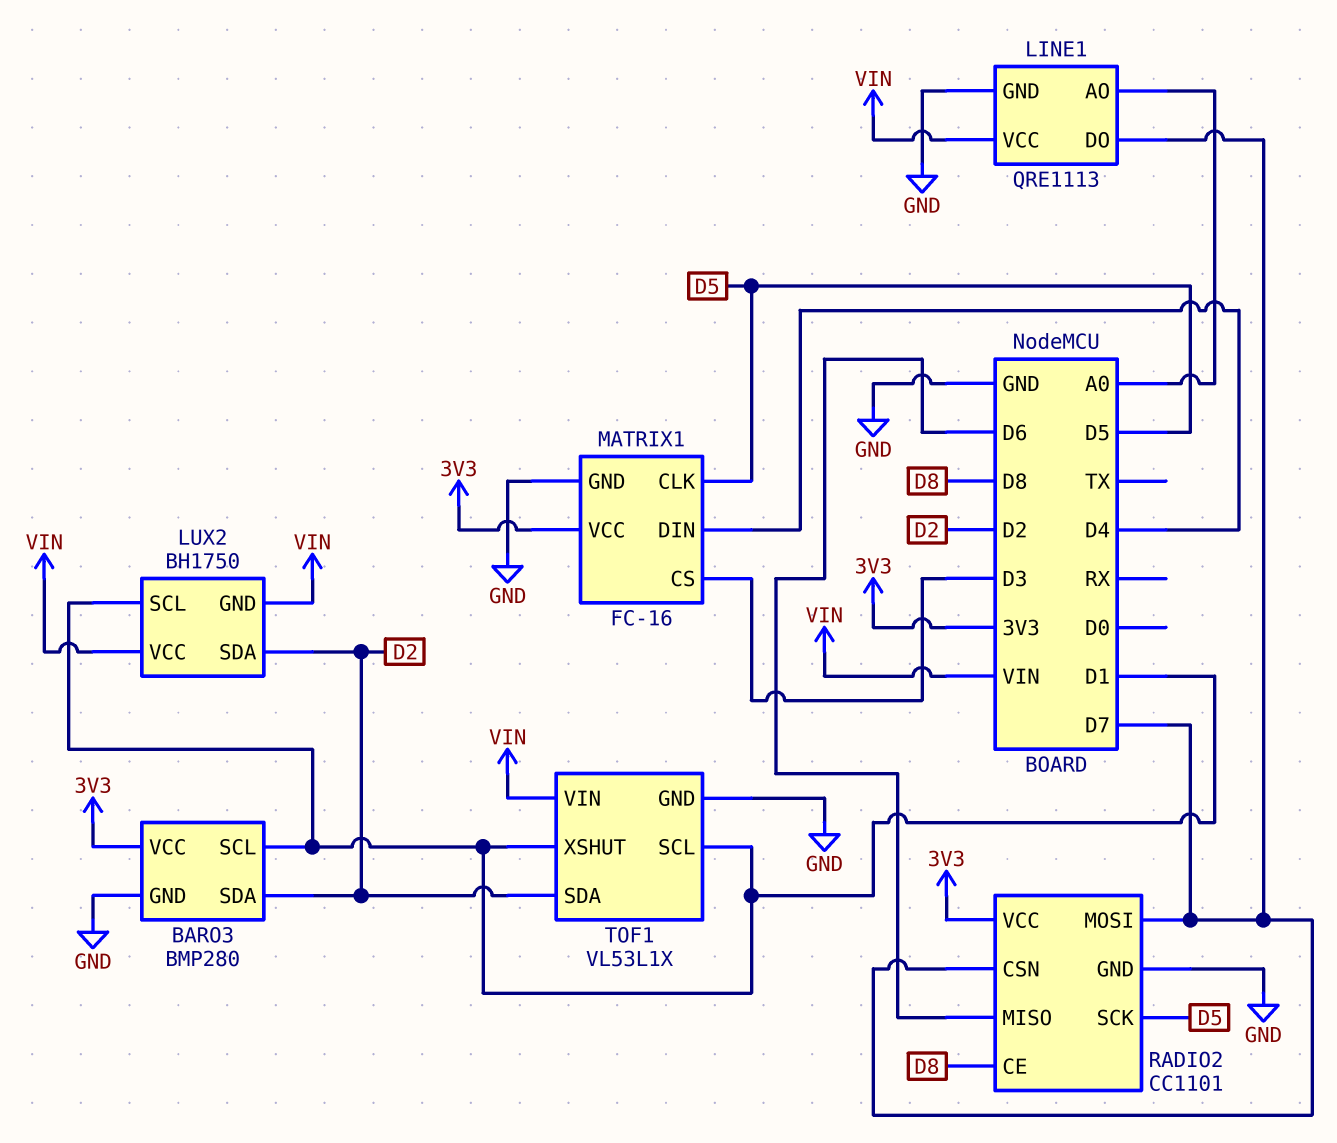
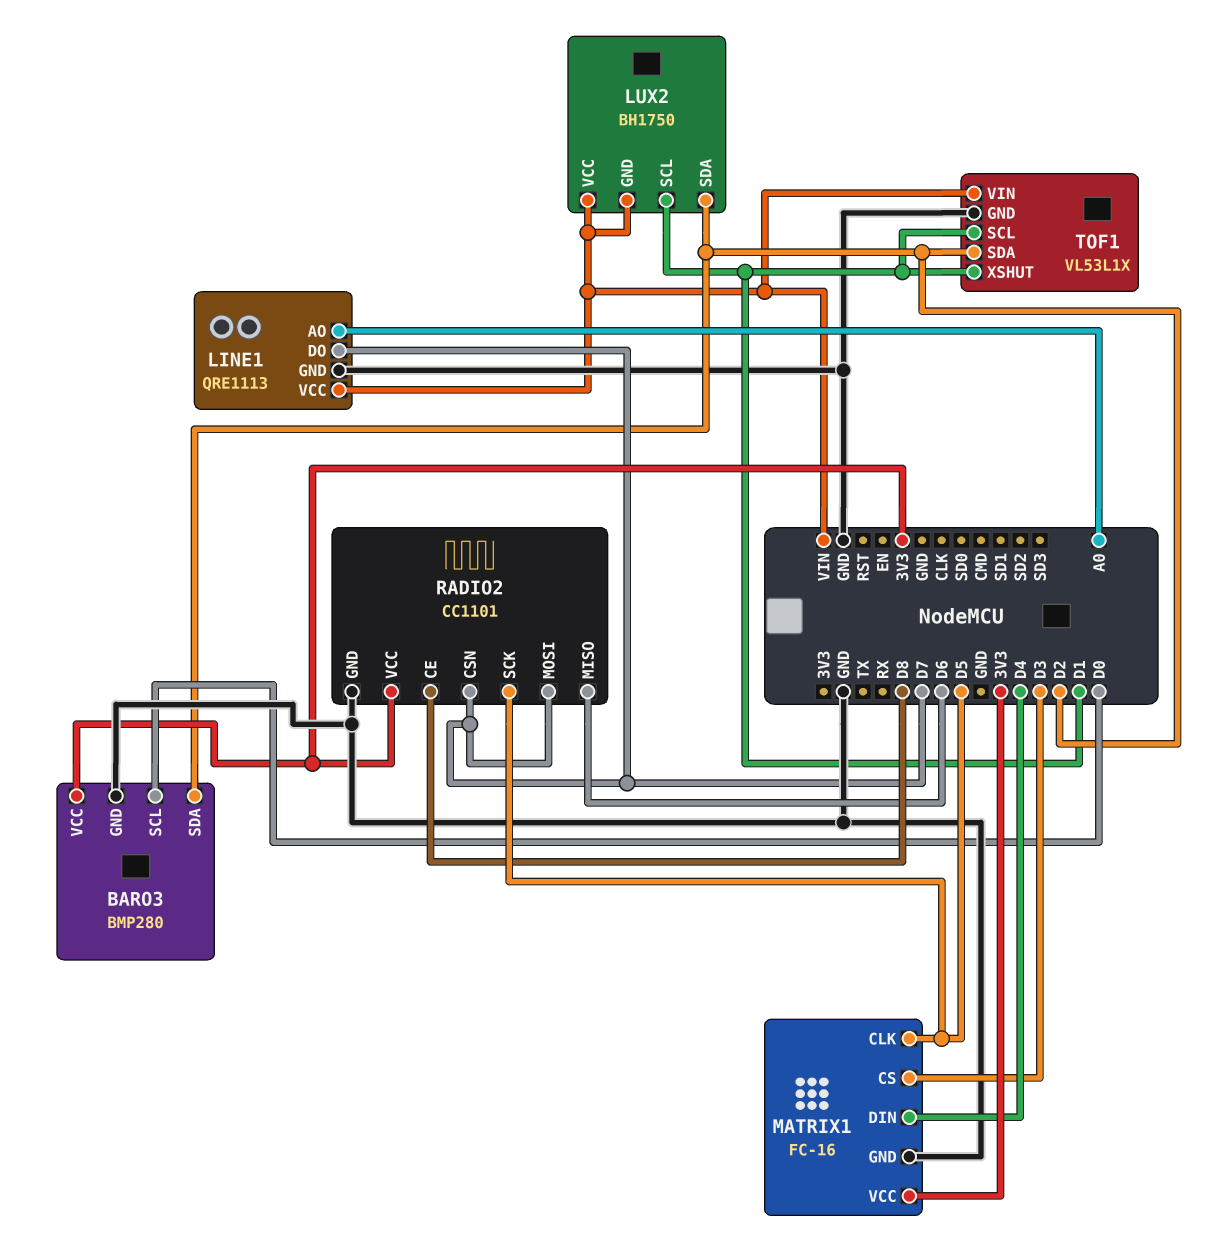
BARO3 pin SCL: D1 -> D0

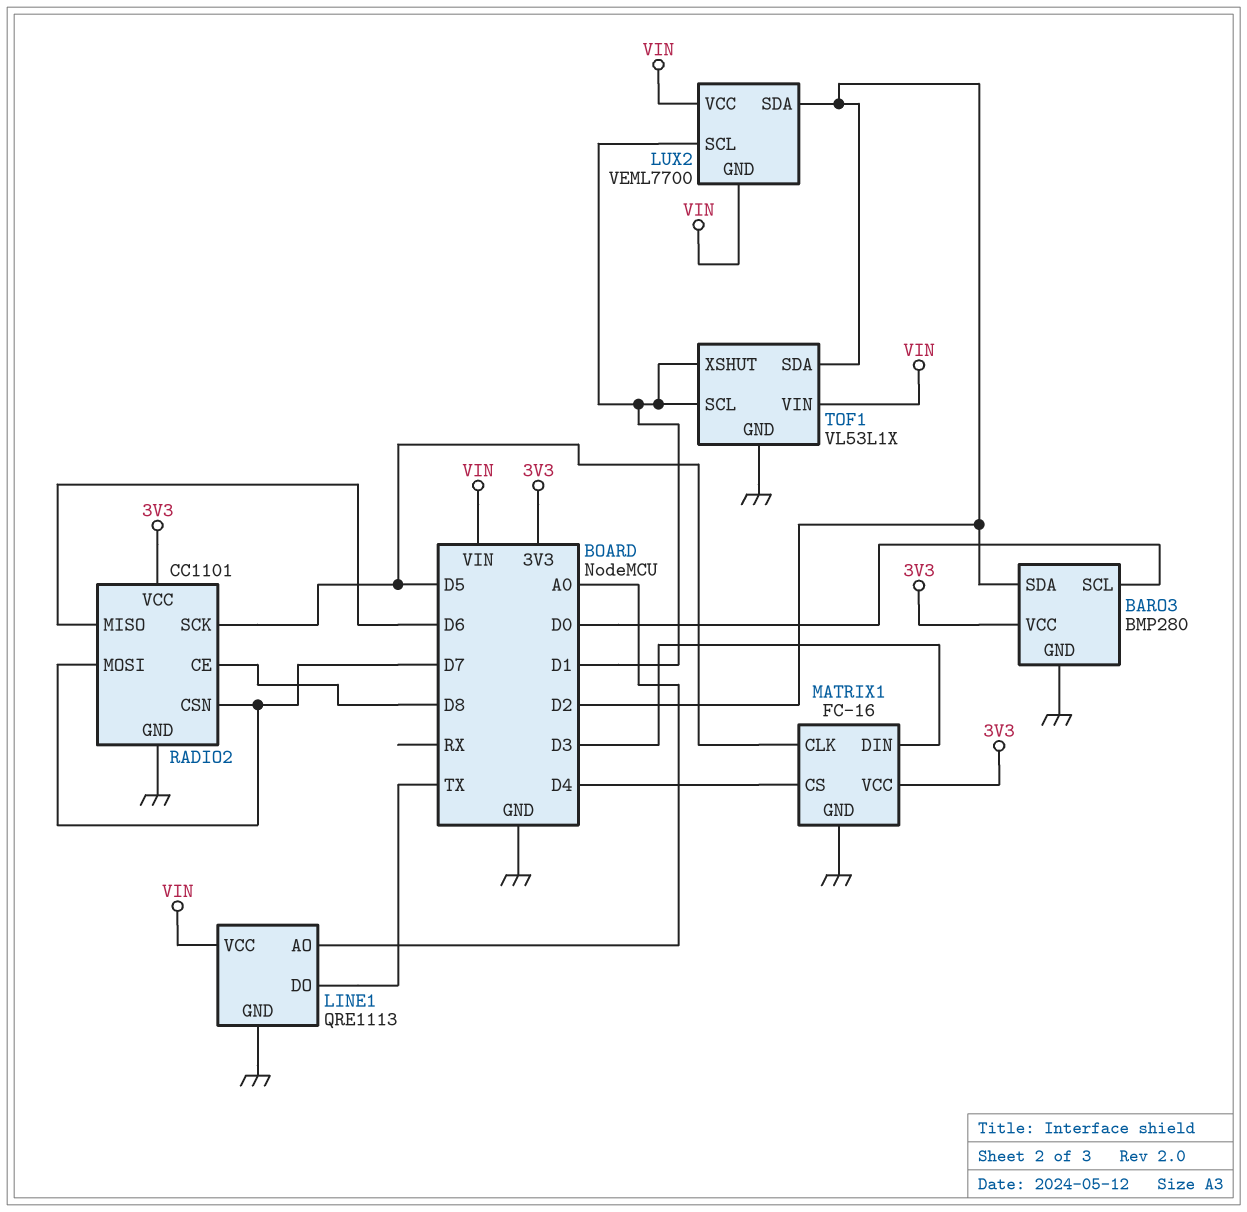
LINE1 pin DO: D7 -> TX
LUX2: BH1750 -> VEML7700
MATRIX1 pin CS: D3 -> D4
MATRIX1 pin DIN: D4 -> D3

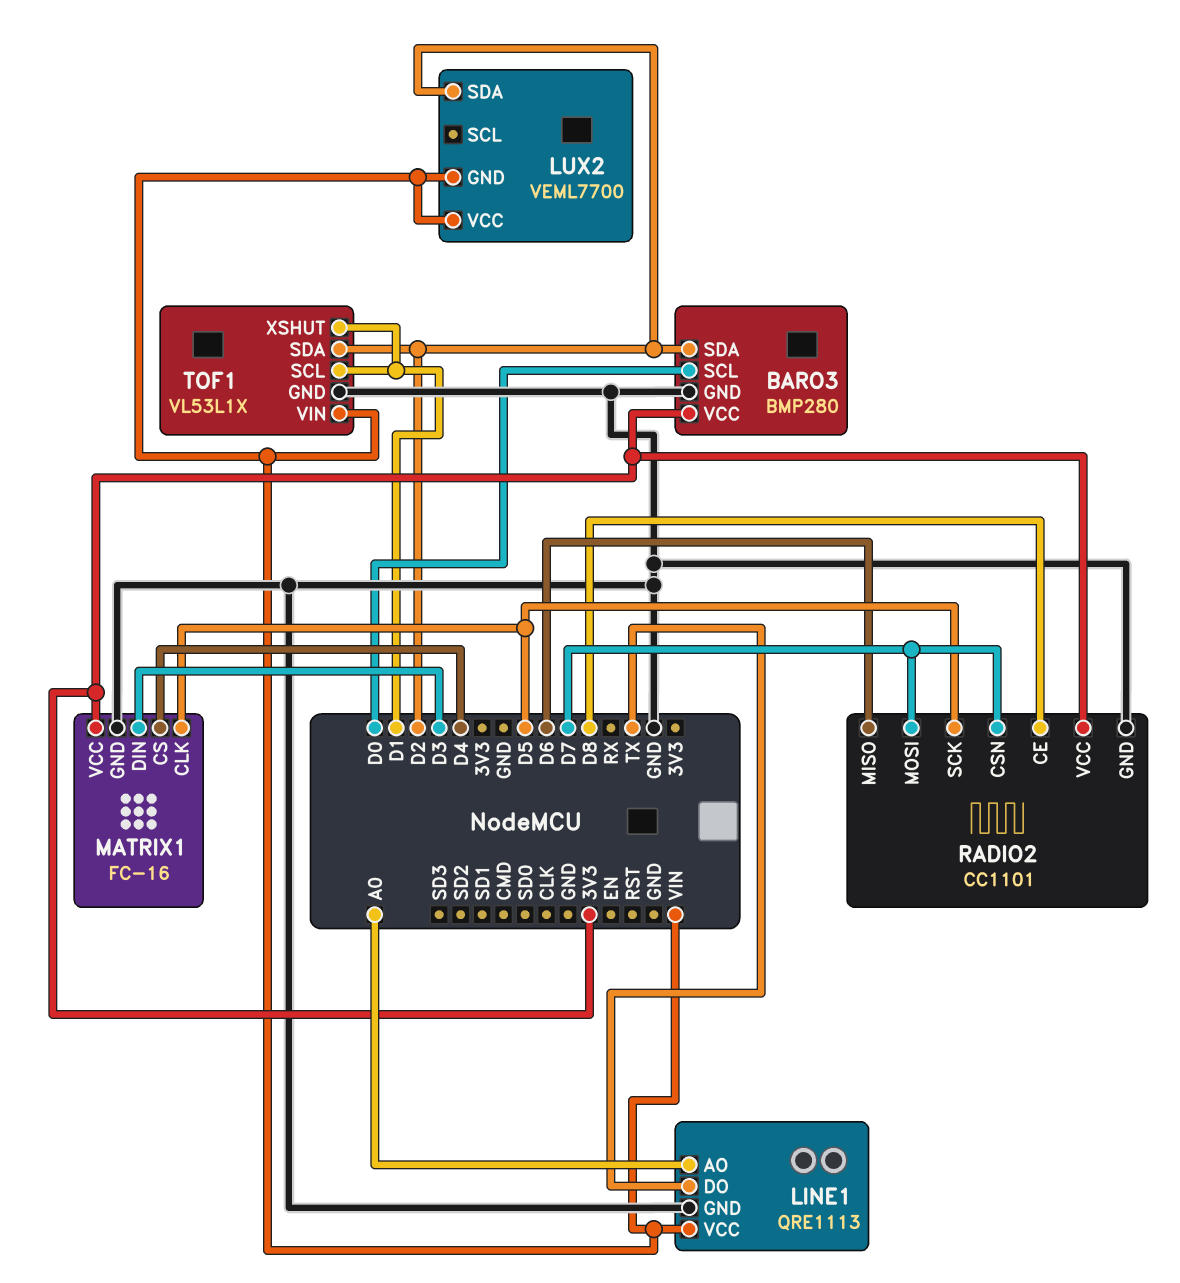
LUX2 pin SCL: D1 -> none

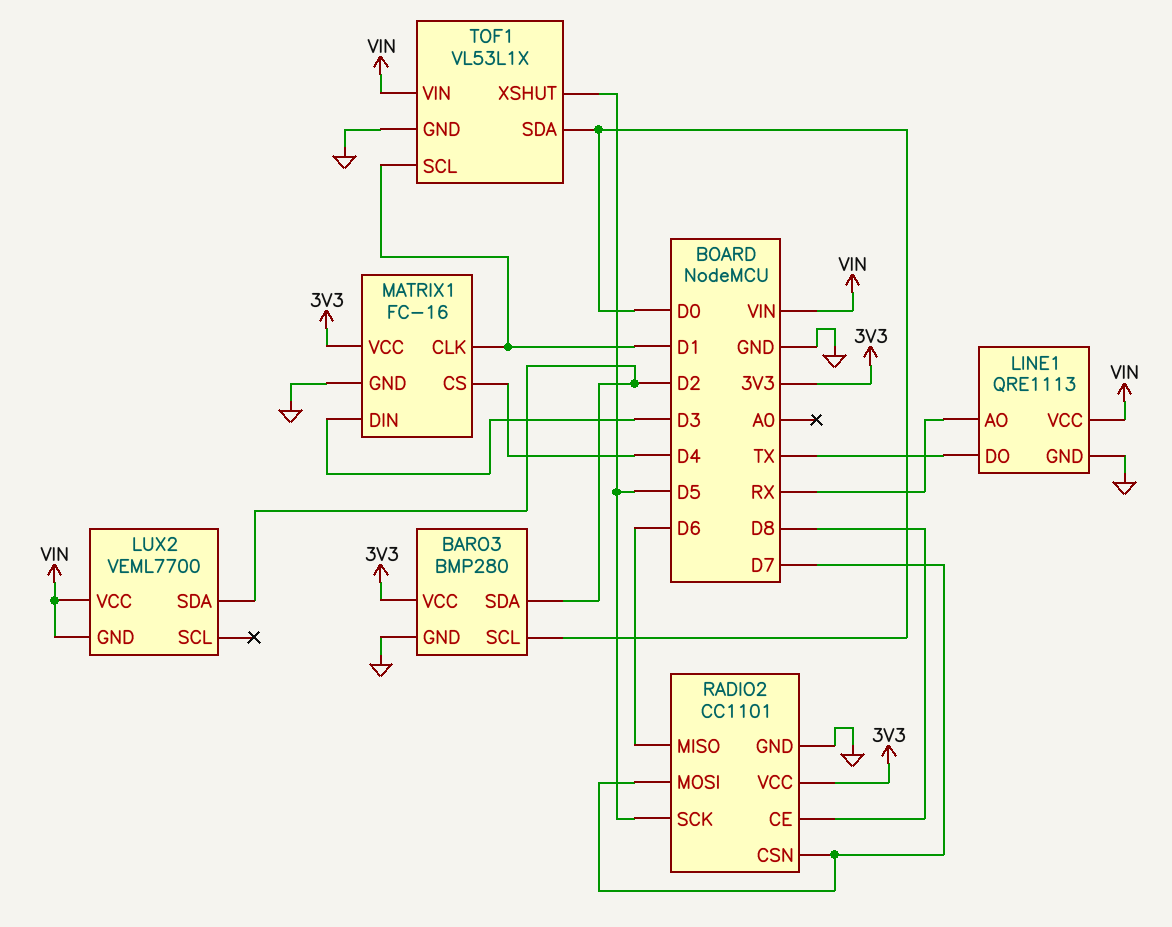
LINE1 pin AO: A0 -> RX
MATRIX1 pin CLK: D5 -> D1
TOF1 pin SDA: D2 -> D0
TOF1 pin XSHUT: D1 -> D5

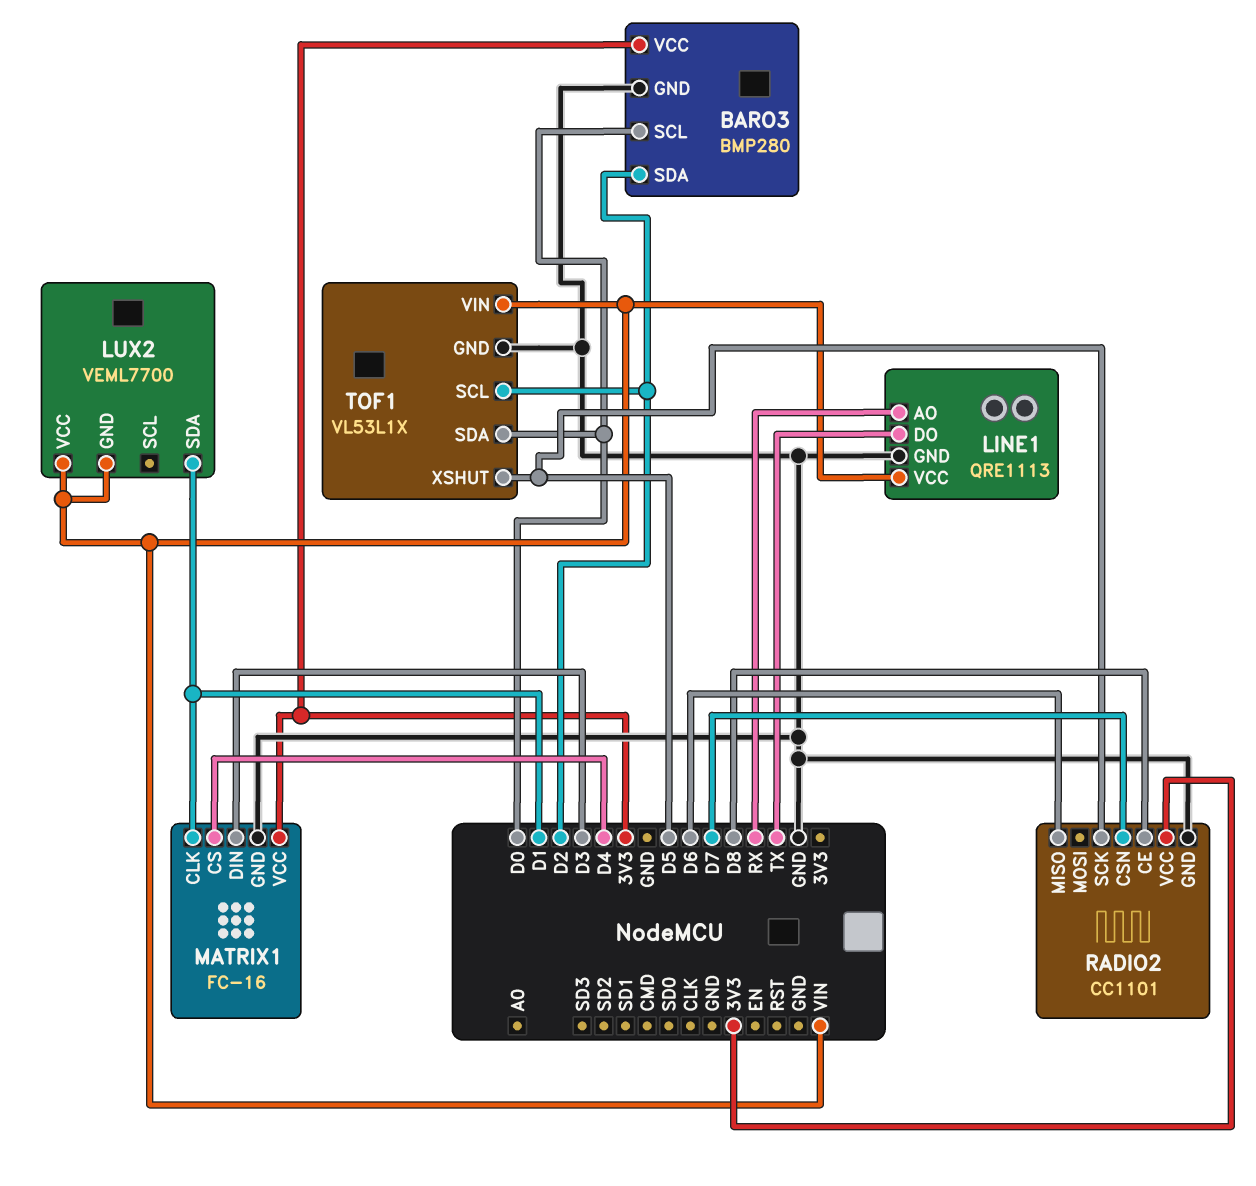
LUX2 pin SDA: D2 -> D1
RADIO2 pin MOSI: D7 -> none
TOF1 pin SCL: D1 -> D2

